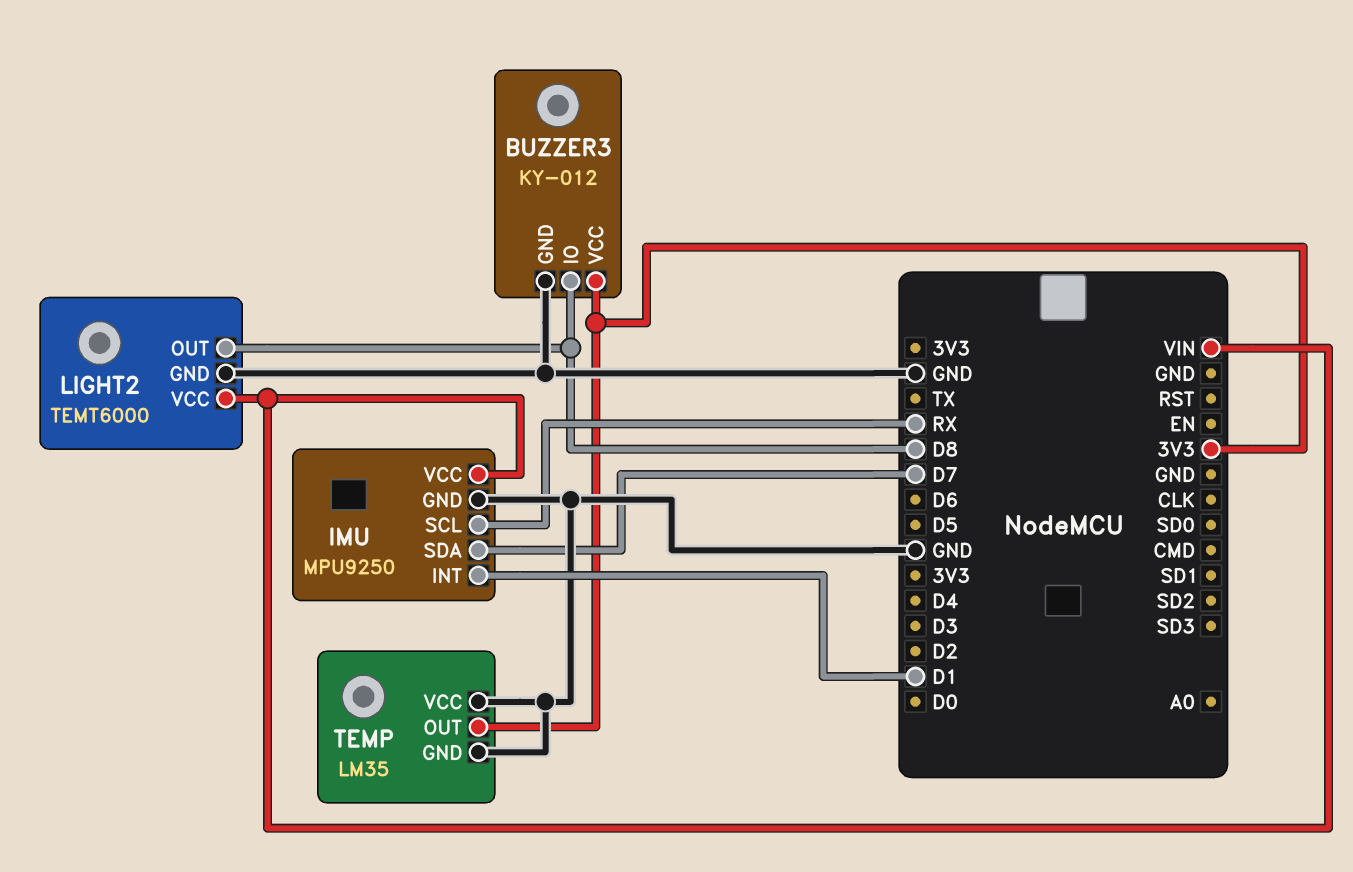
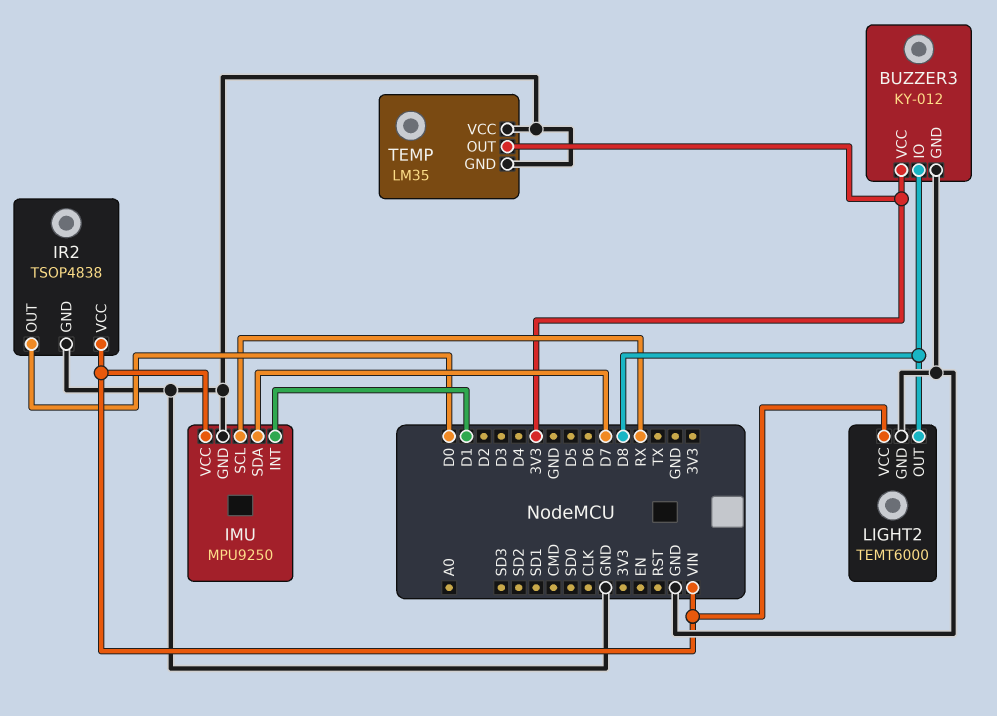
IR2: none -> TSOP4838
IR2 pin GND: none -> GND
IR2 pin OUT: none -> D0
IR2 pin VCC: none -> VIN

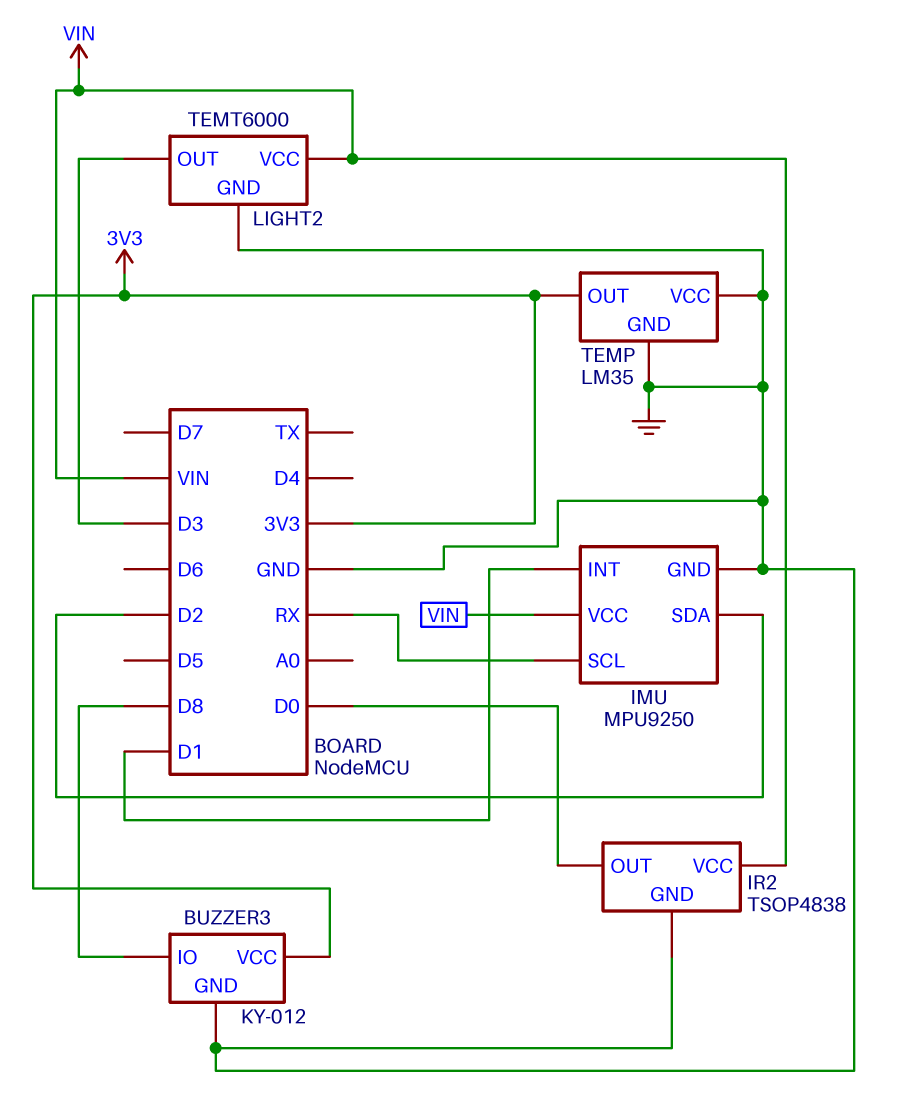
IMU pin SDA: D7 -> D2
LIGHT2 pin OUT: D8 -> D3

